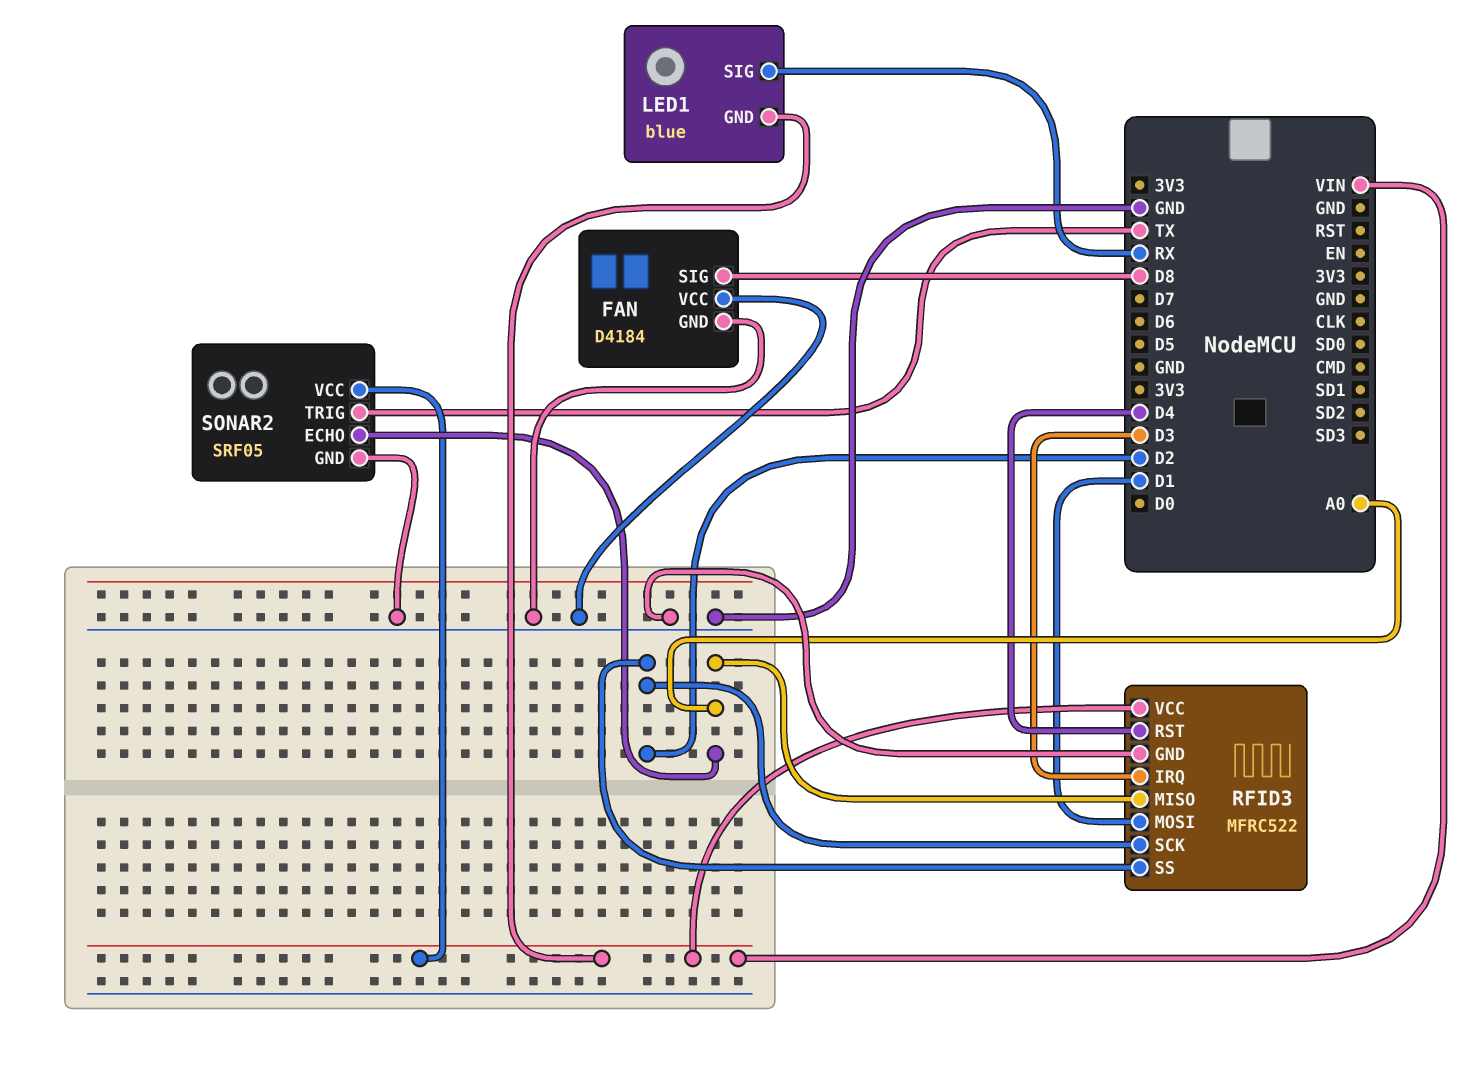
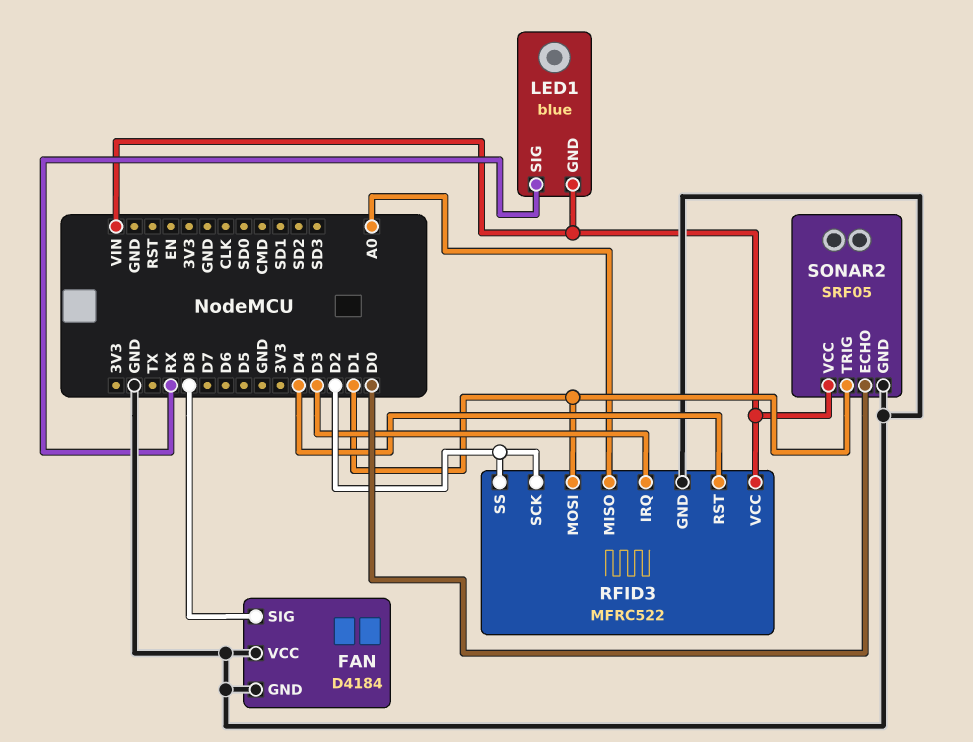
SONAR2 pin ECHO: A0 -> D0
SONAR2 pin TRIG: TX -> D1

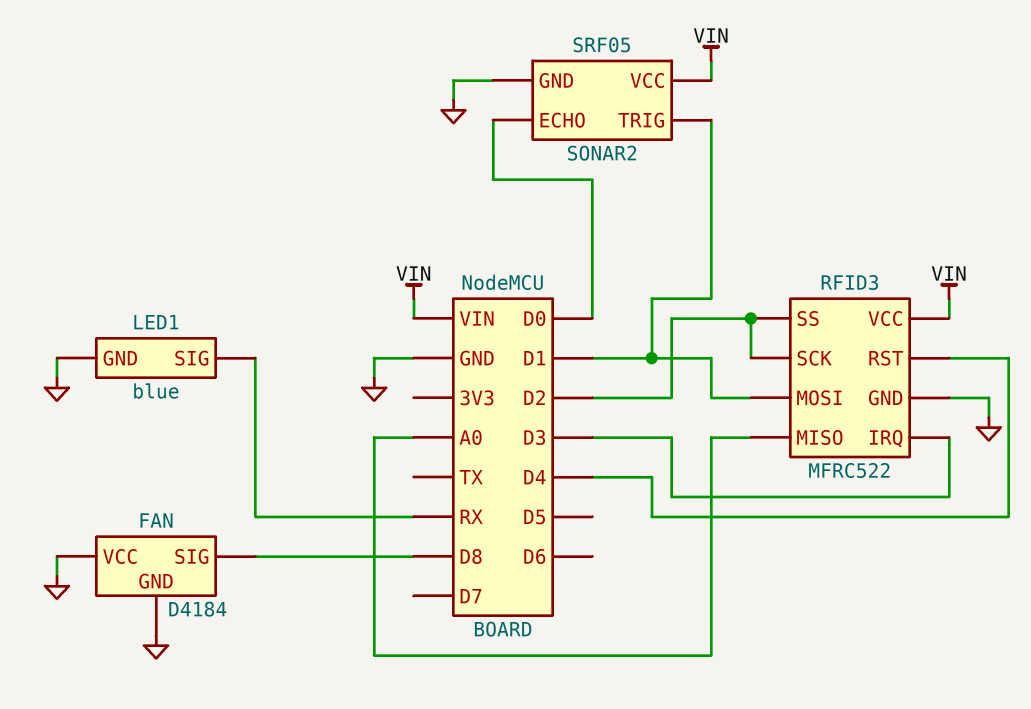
LED1 pin GND: VIN -> GND

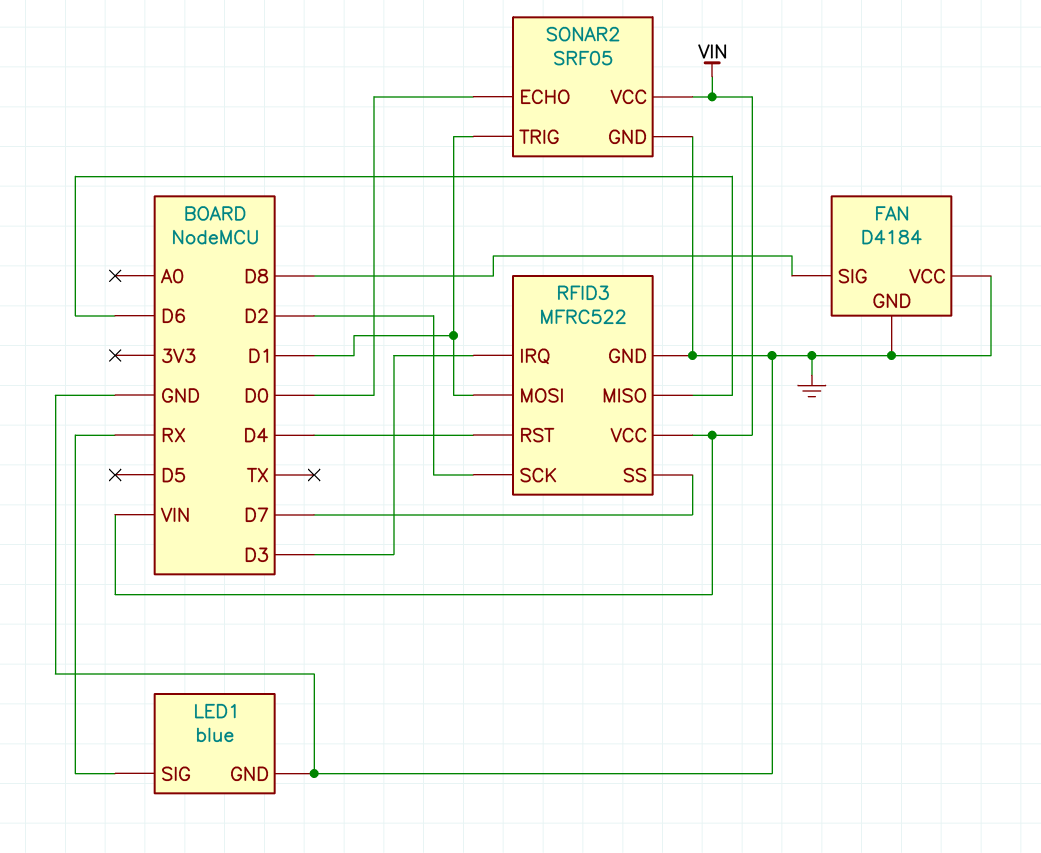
RFID3 pin MISO: A0 -> D6
RFID3 pin SS: D2 -> D7

